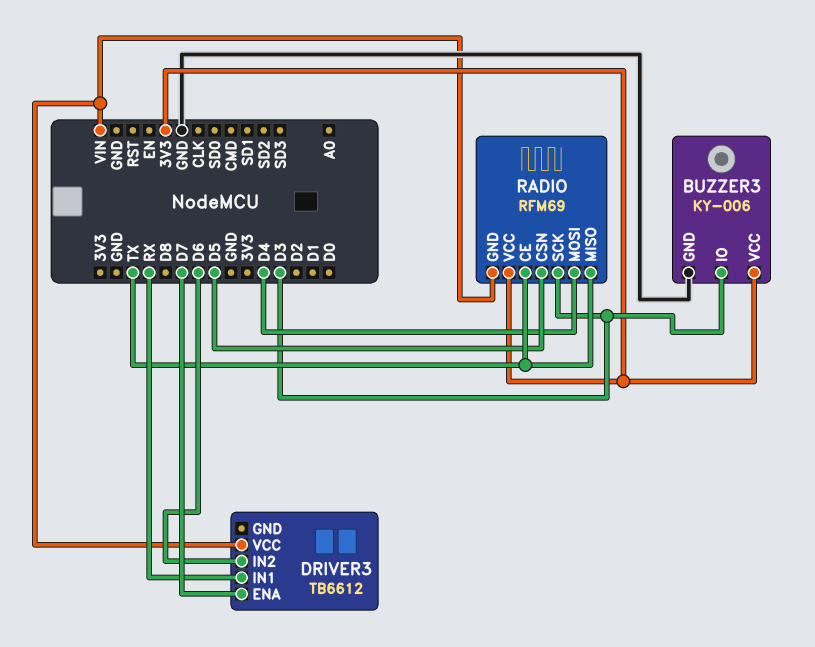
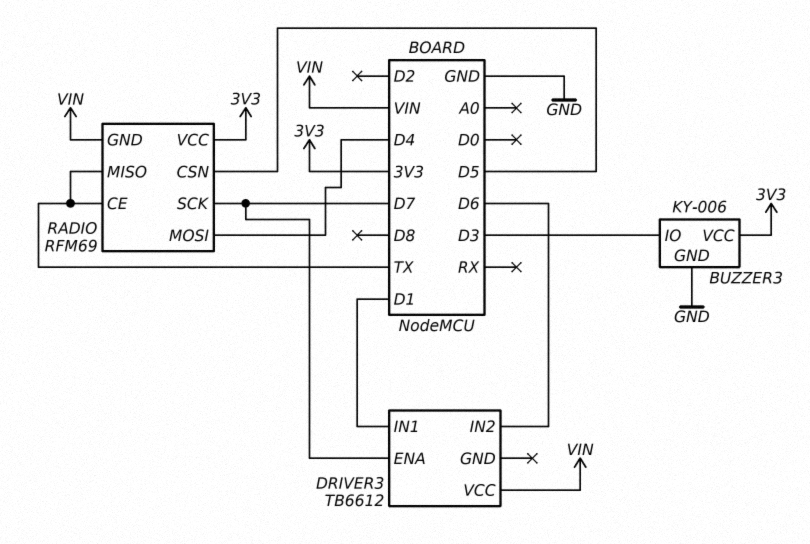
DRIVER3 pin IN1: RX -> D1
RADIO pin SCK: D3 -> D7

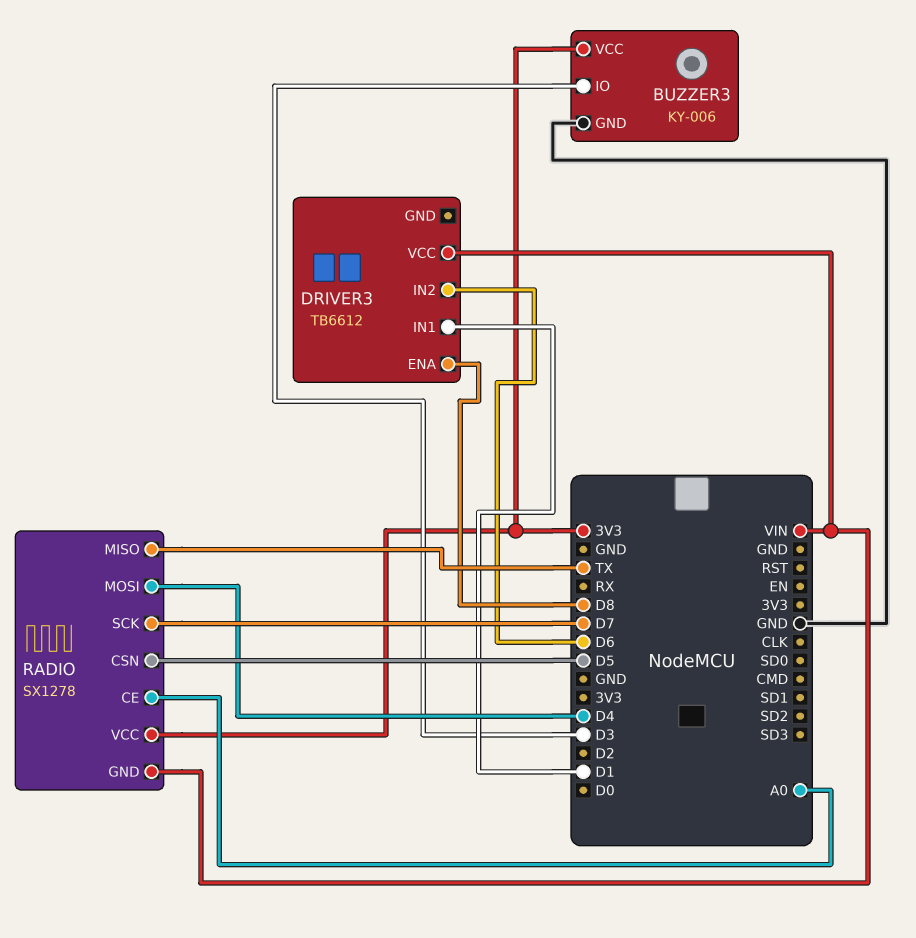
DRIVER3 pin ENA: D7 -> D8
RADIO: RFM69 -> SX1278
RADIO pin CE: TX -> A0

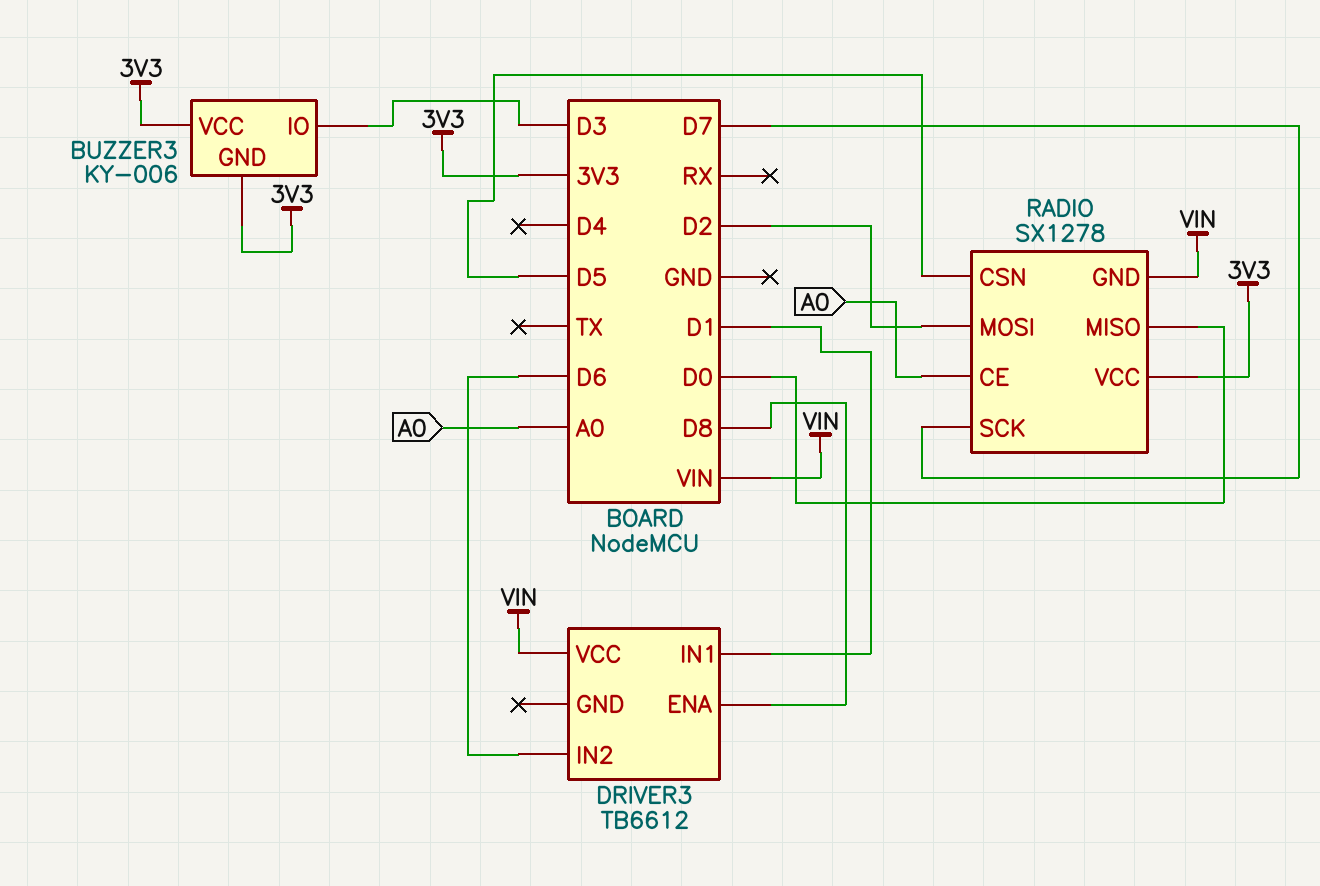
BUZZER3 pin GND: GND -> 3V3
RADIO pin MISO: TX -> D0
RADIO pin MOSI: D4 -> D2

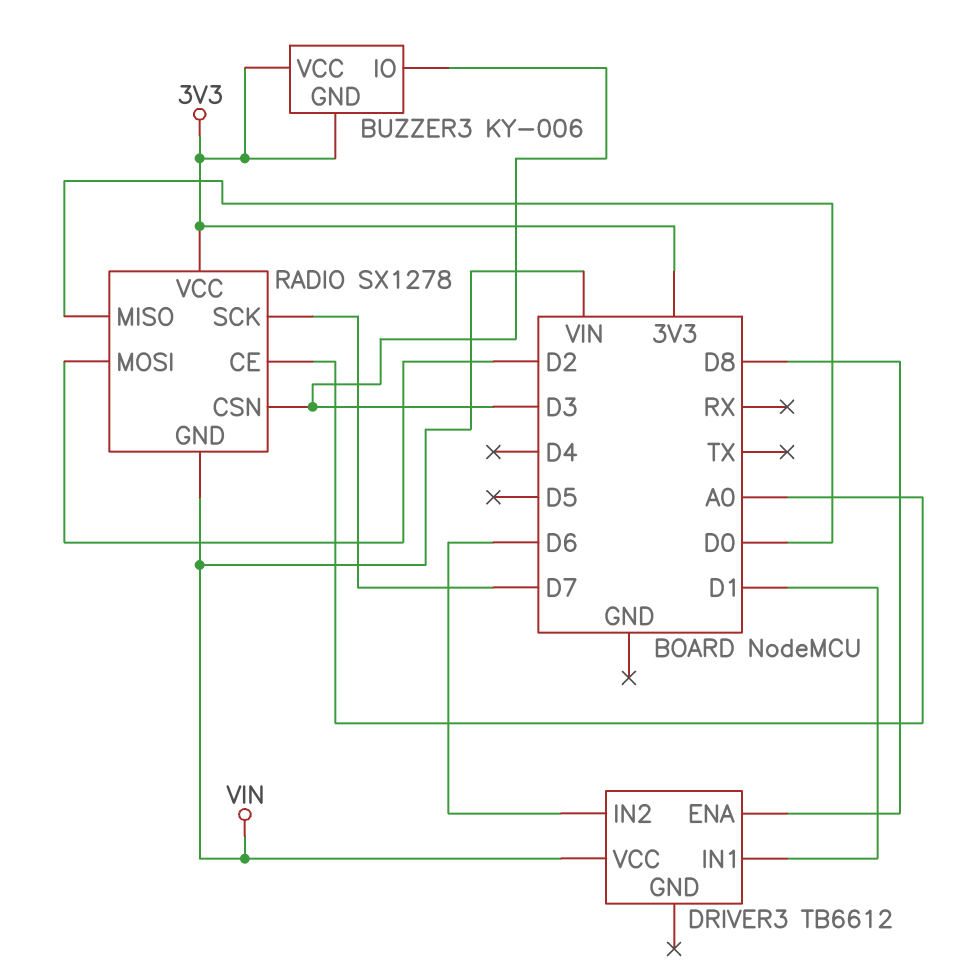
RADIO pin CSN: D5 -> D3

